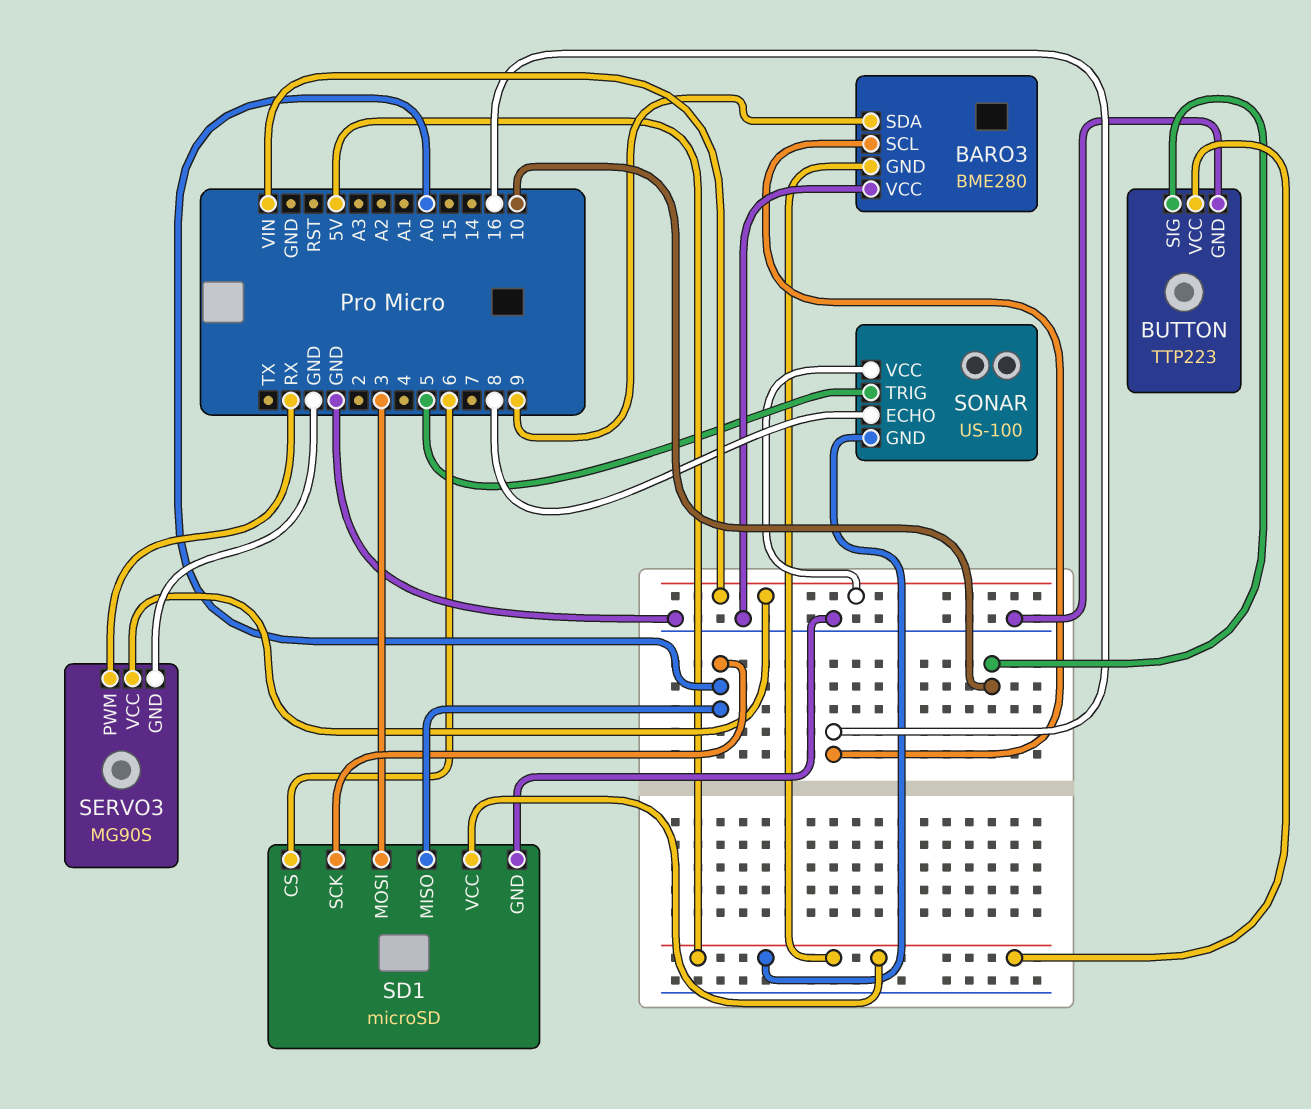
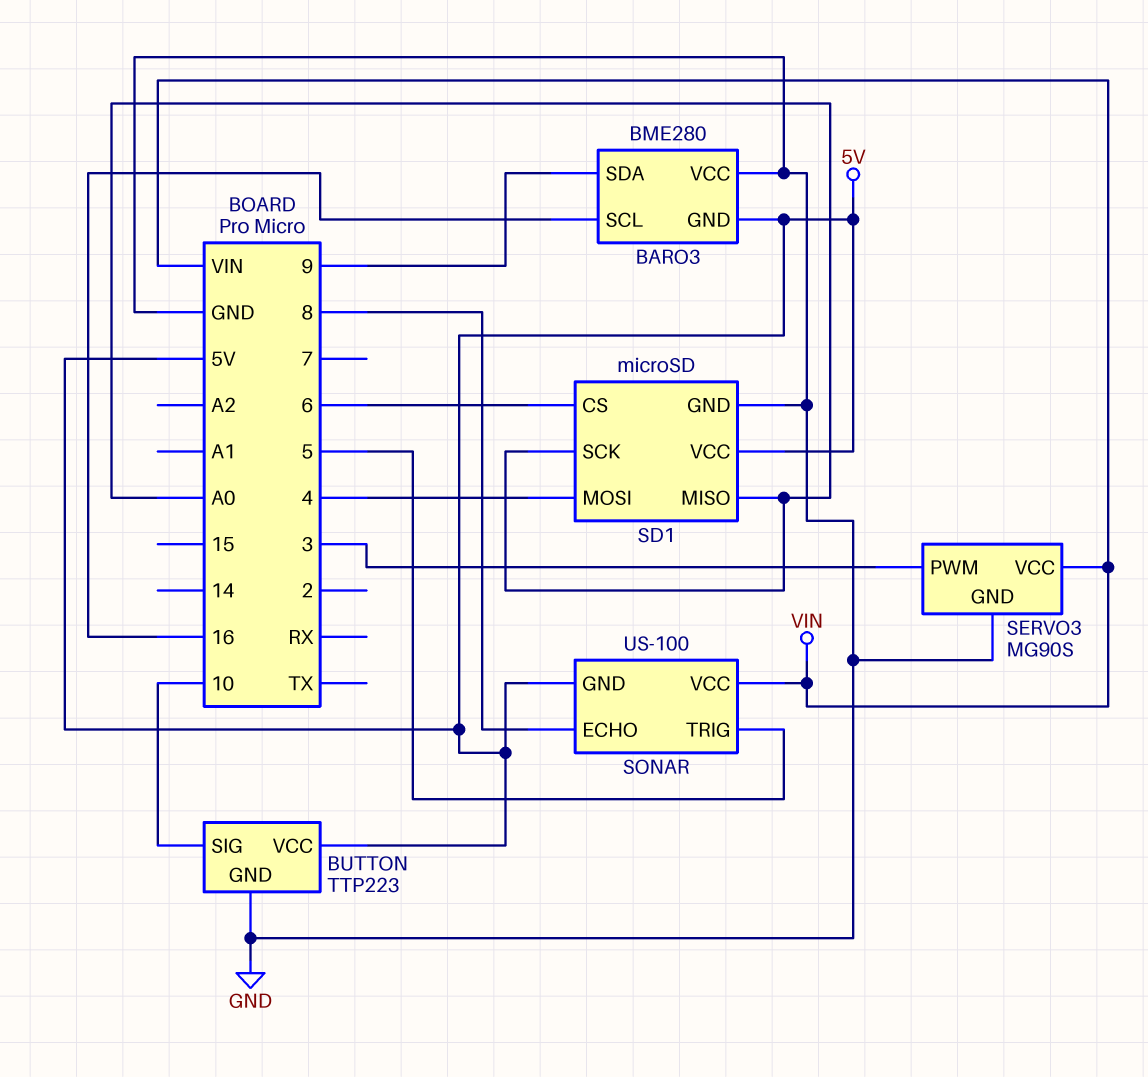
SD1 pin MOSI: 3 -> 4
SERVO3 pin PWM: RX -> 3

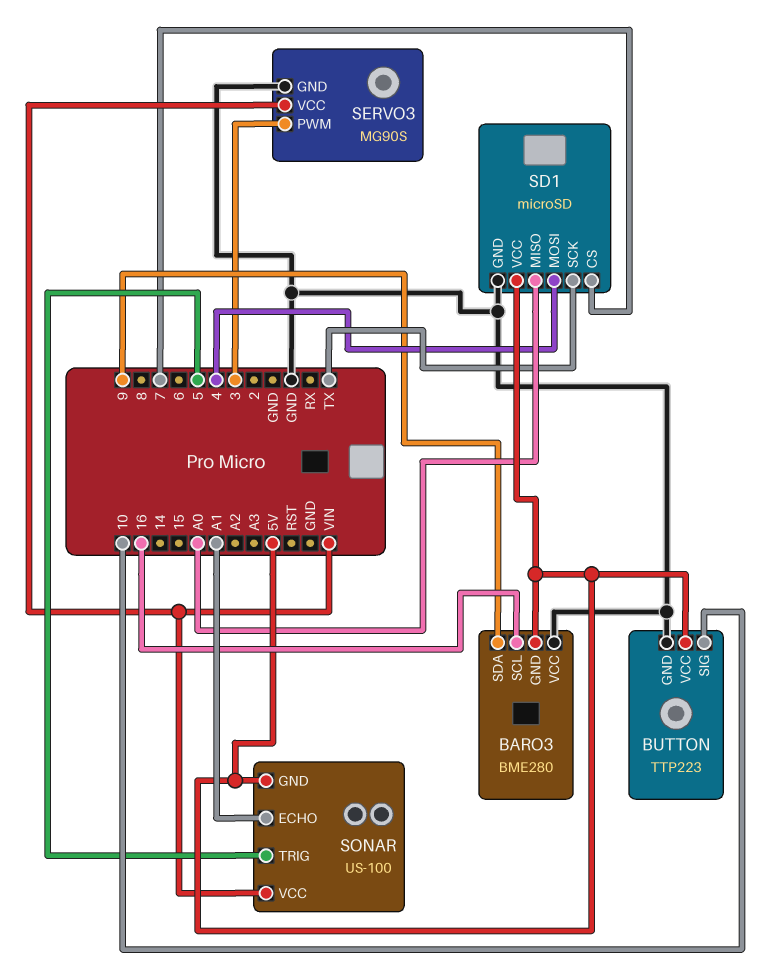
SD1 pin CS: 6 -> 7
SD1 pin SCK: A0 -> TX
SONAR pin ECHO: 8 -> A1

